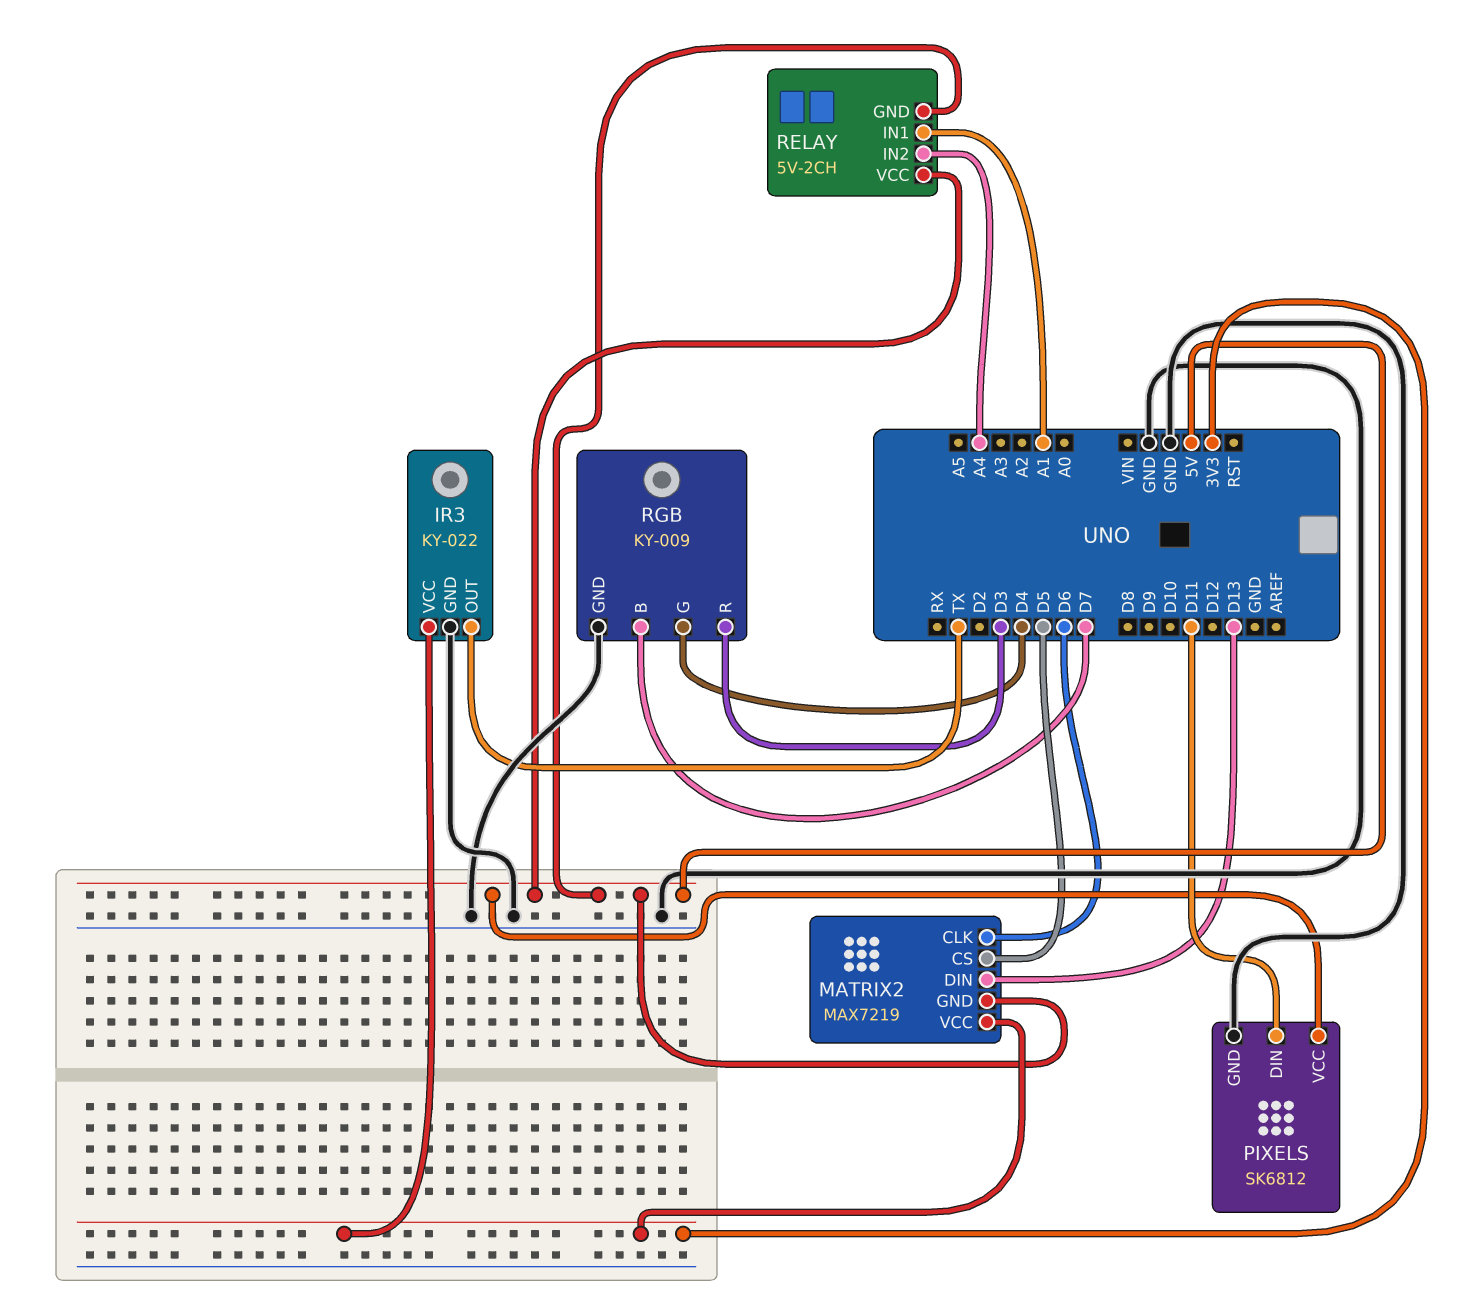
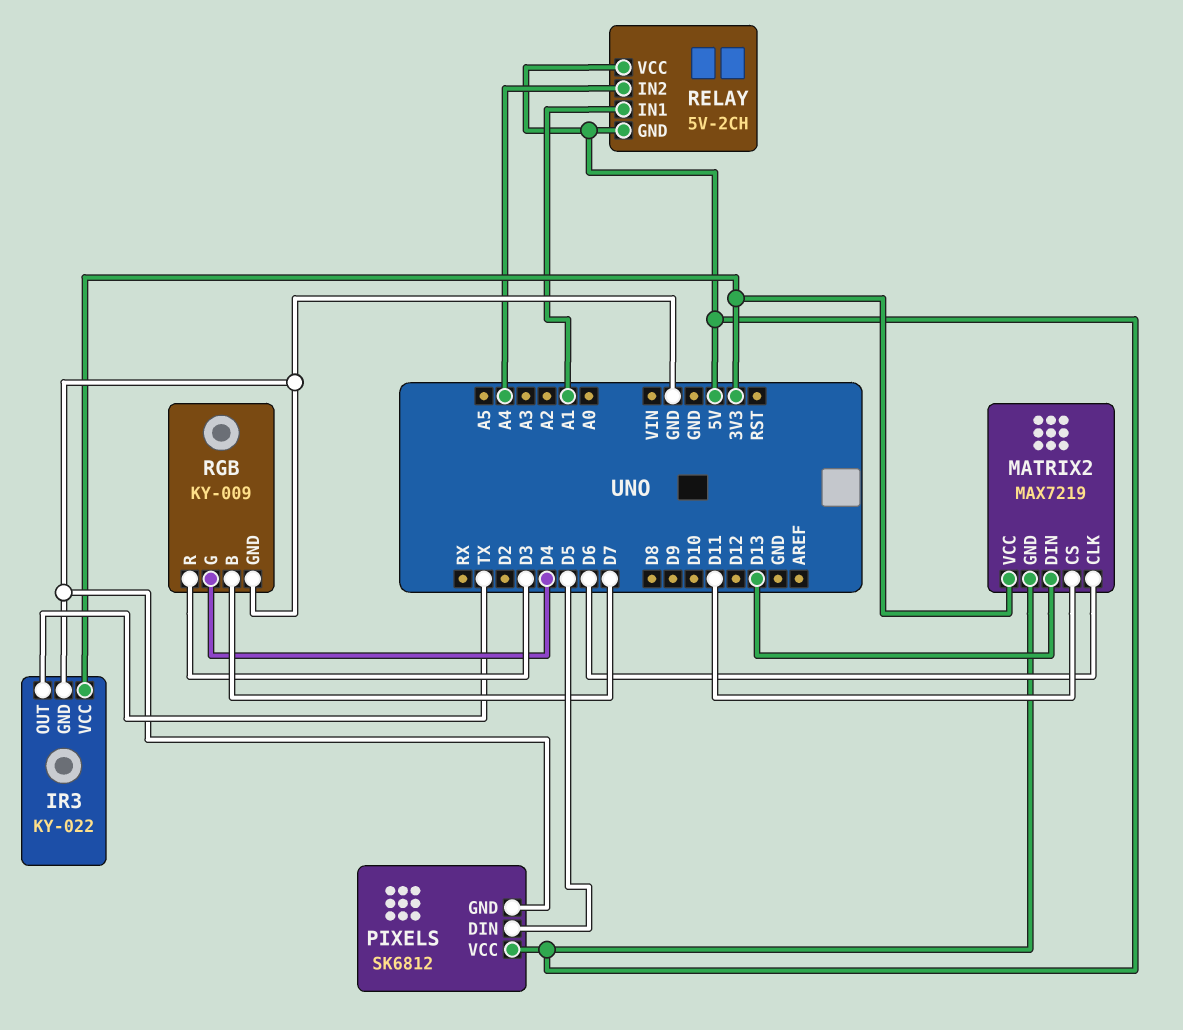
MATRIX2 pin CS: D5 -> D11
PIXELS pin DIN: D11 -> D5

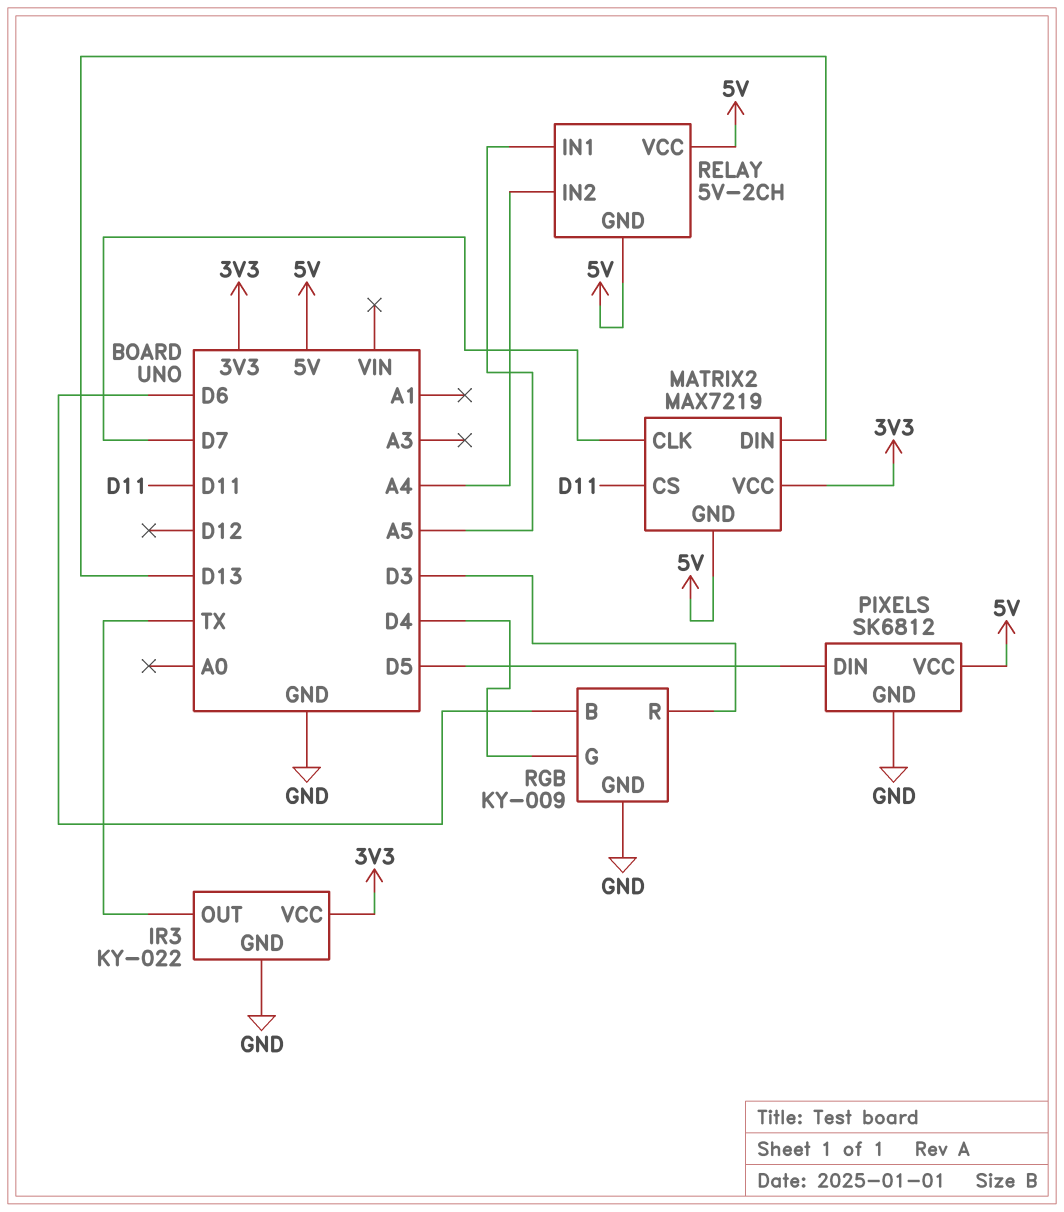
MATRIX2 pin CLK: D6 -> D7
RELAY pin IN1: A1 -> A5
RGB pin B: D7 -> D6

